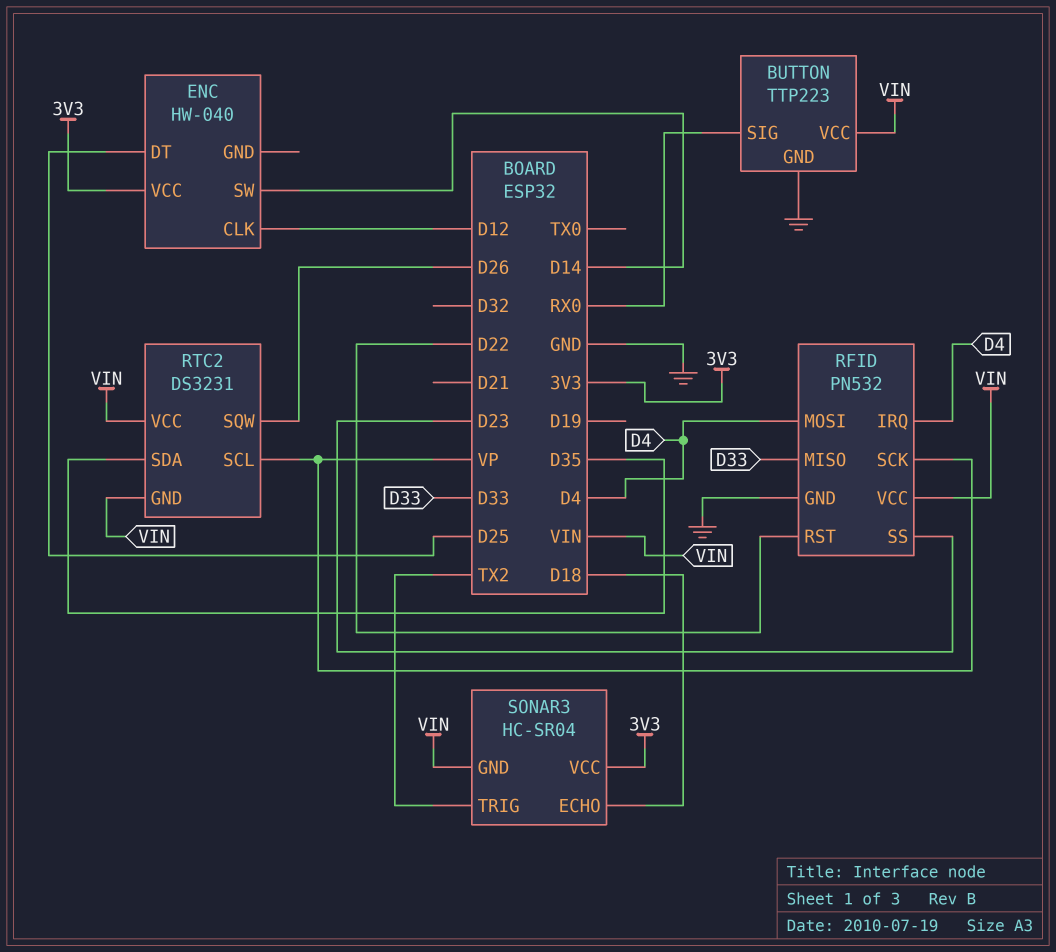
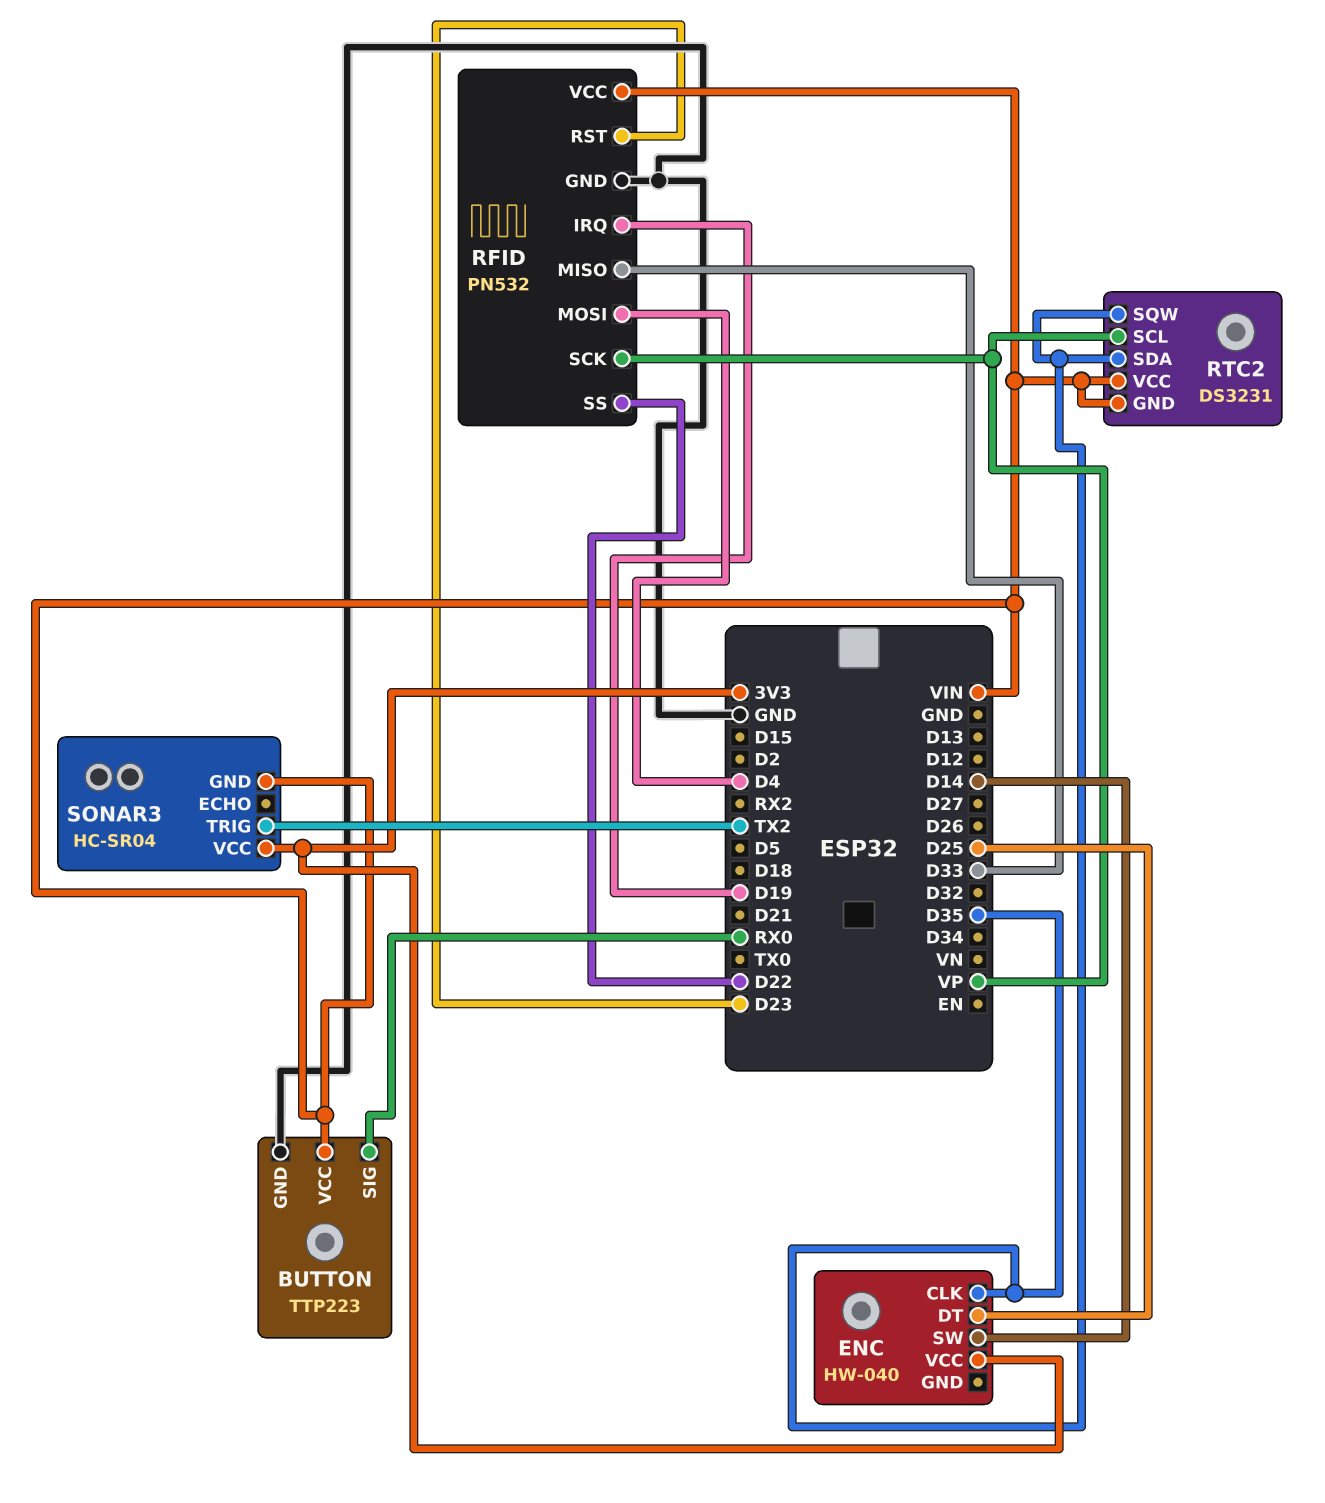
ENC pin CLK: D12 -> D35
RFID pin IRQ: D4 -> D19
RFID pin RST: D22 -> D23
RFID pin SS: D23 -> D22
RTC2 pin SQW: D26 -> D35
SONAR3 pin ECHO: D18 -> none

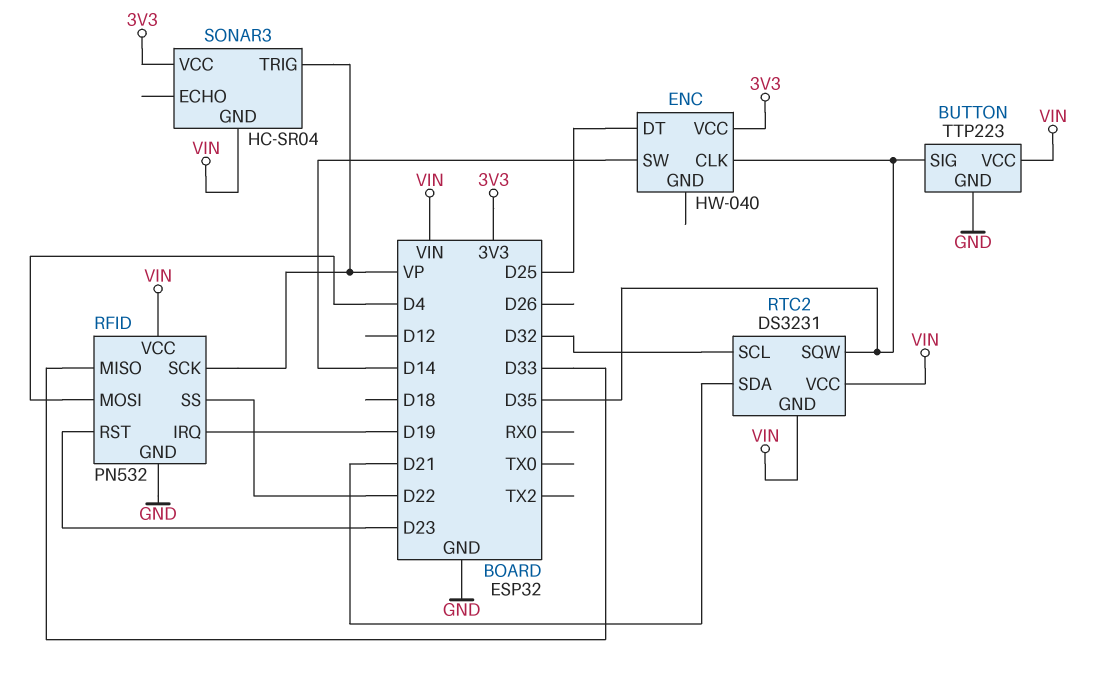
BUTTON pin SIG: RX0 -> D35
RTC2 pin SCL: VP -> D32
RTC2 pin SDA: D35 -> D21
SONAR3 pin TRIG: TX2 -> VP

